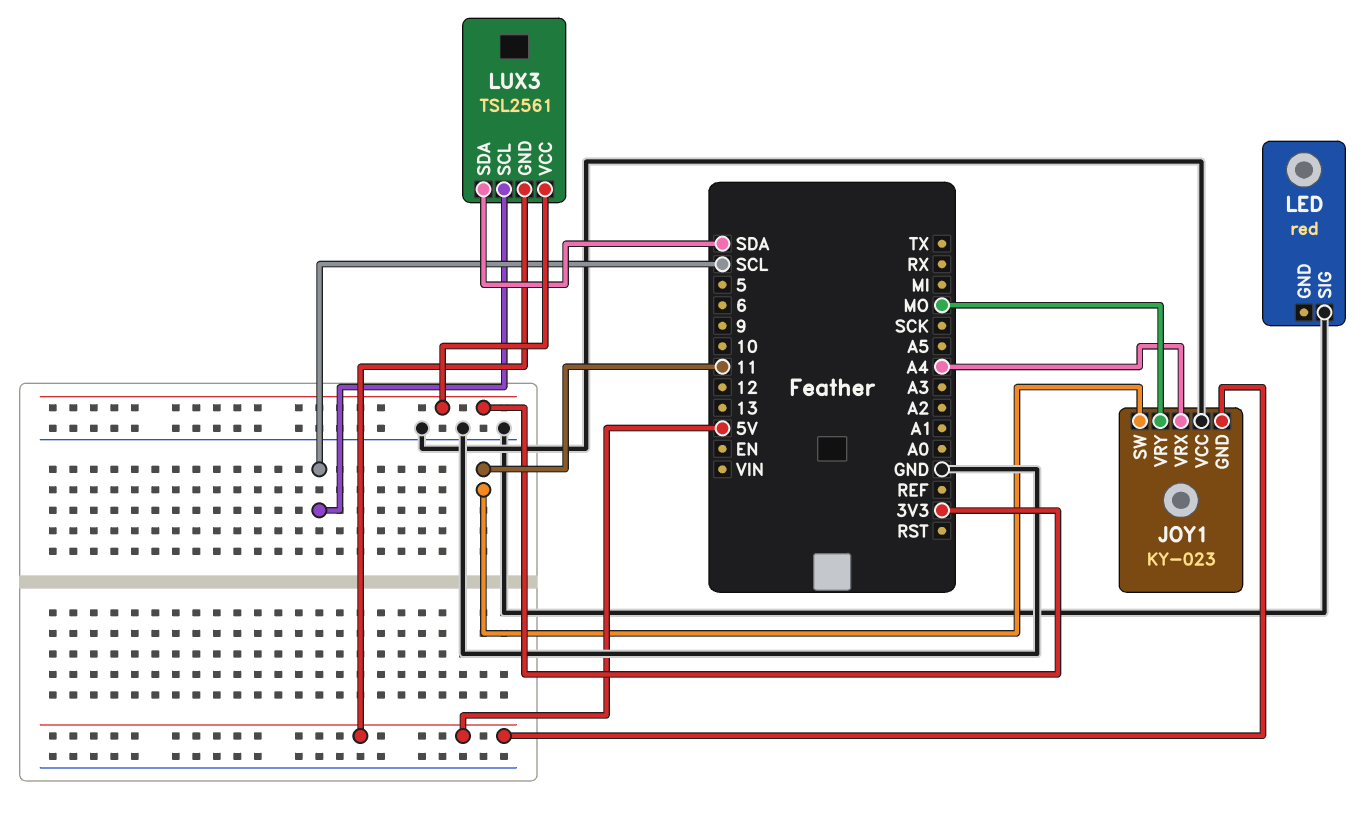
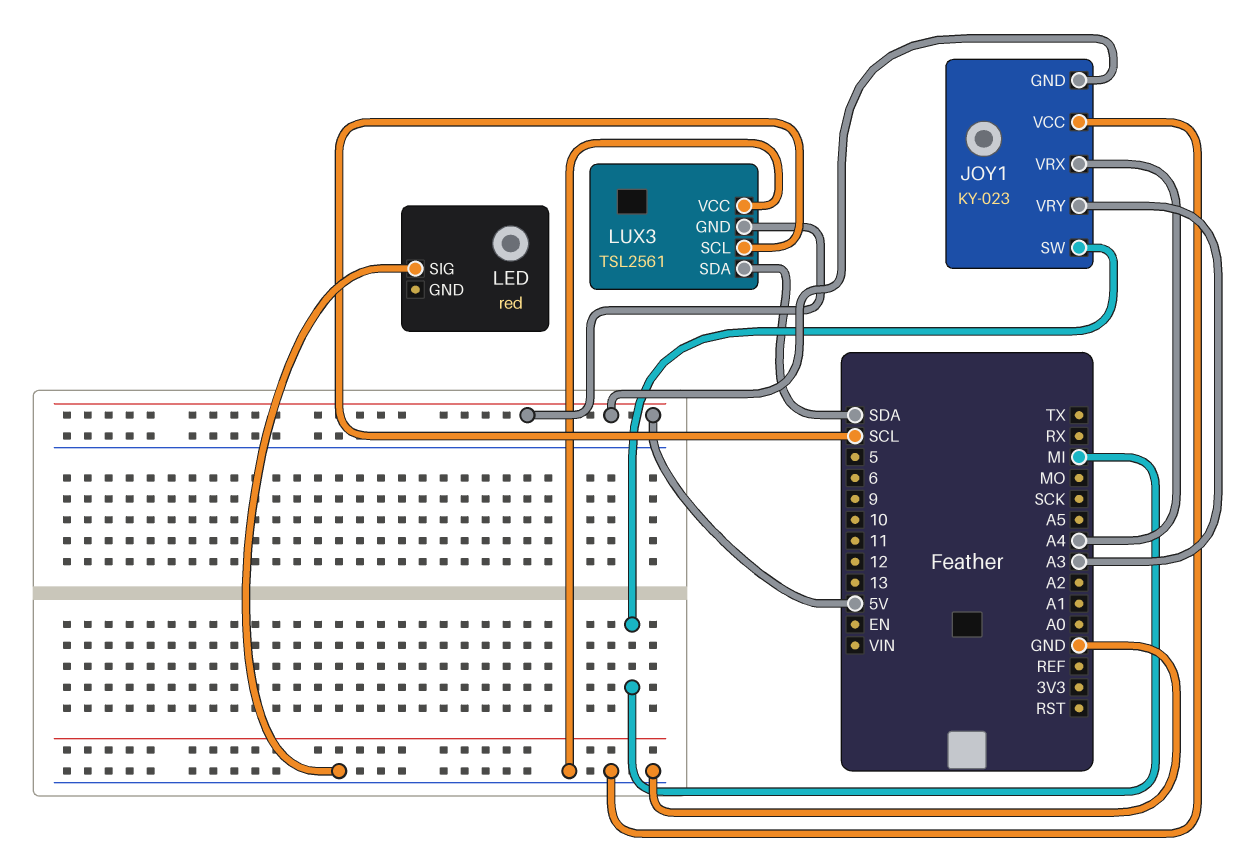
JOY1 pin SW: 11 -> MI
JOY1 pin VRY: MO -> A3
LUX3 pin VCC: 3V3 -> GND

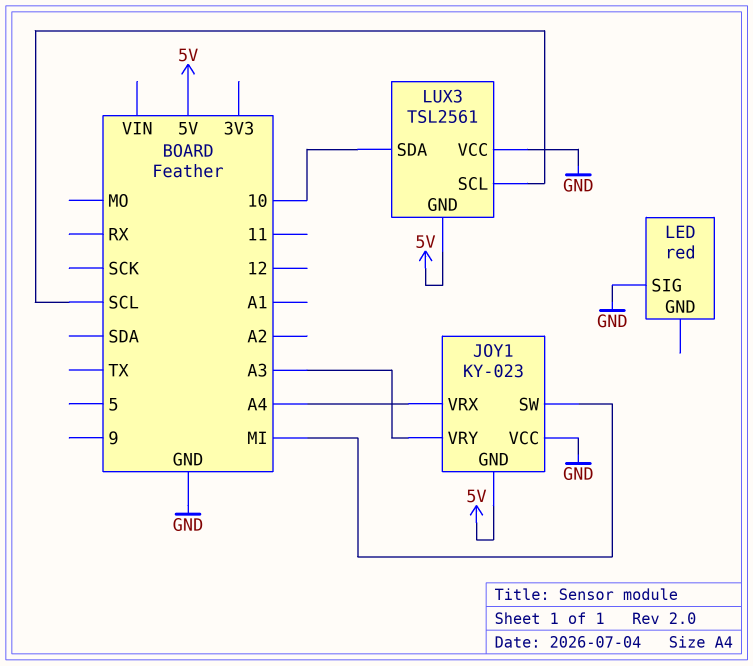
LUX3 pin SDA: SDA -> 10

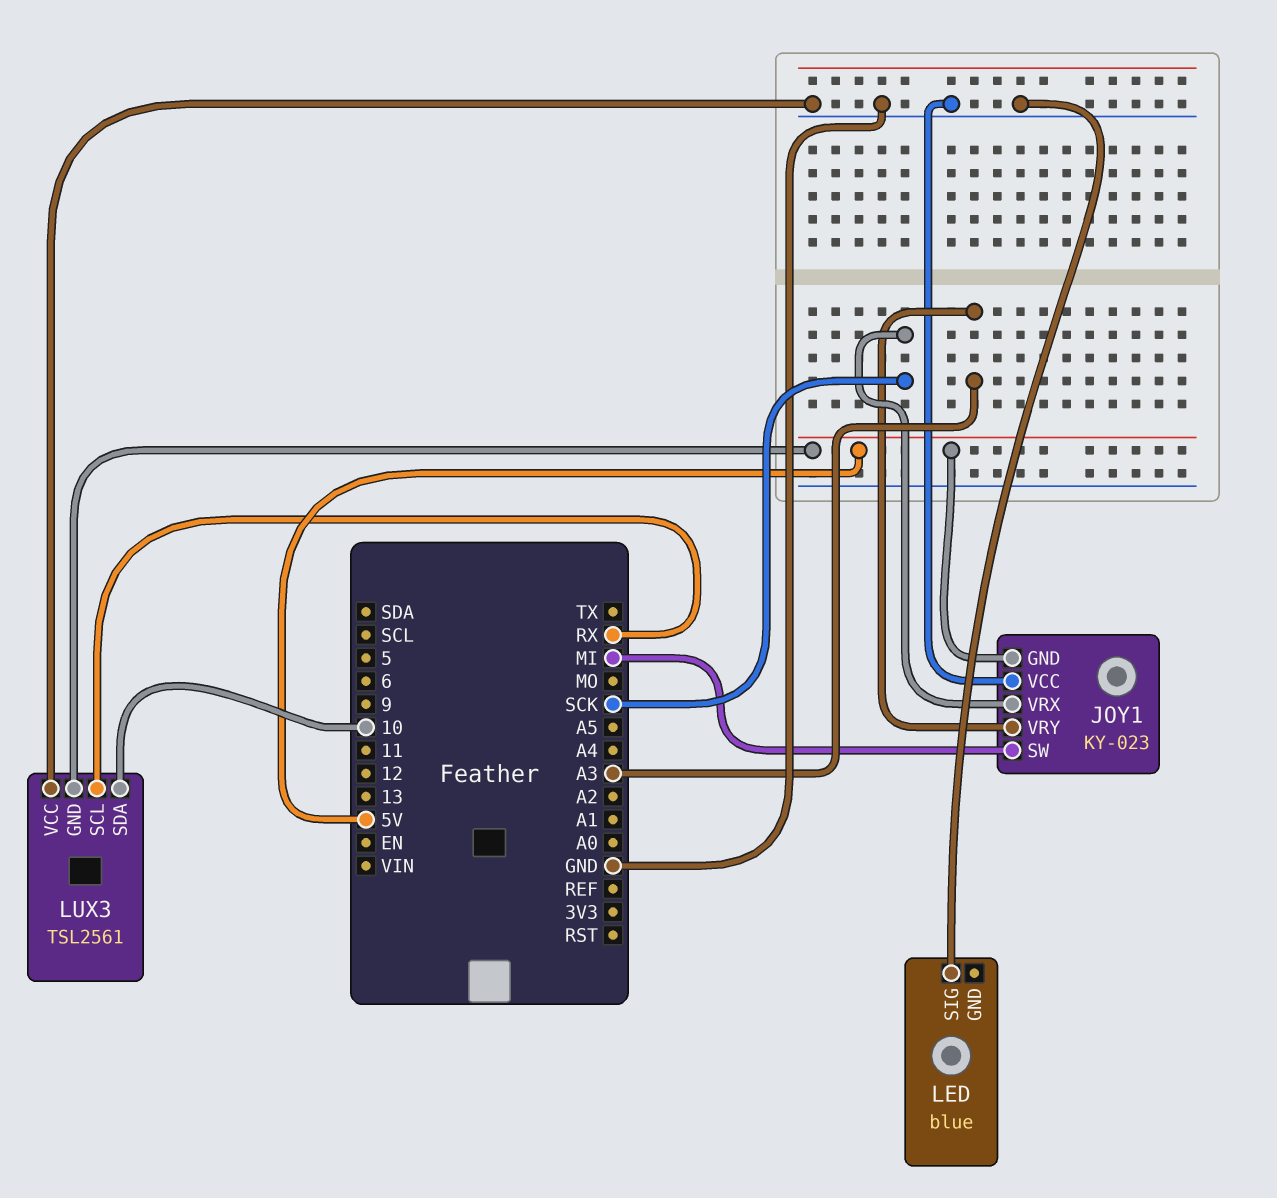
JOY1 pin VRX: A4 -> SCK
LED: red -> blue
LUX3 pin SCL: SCL -> RX

